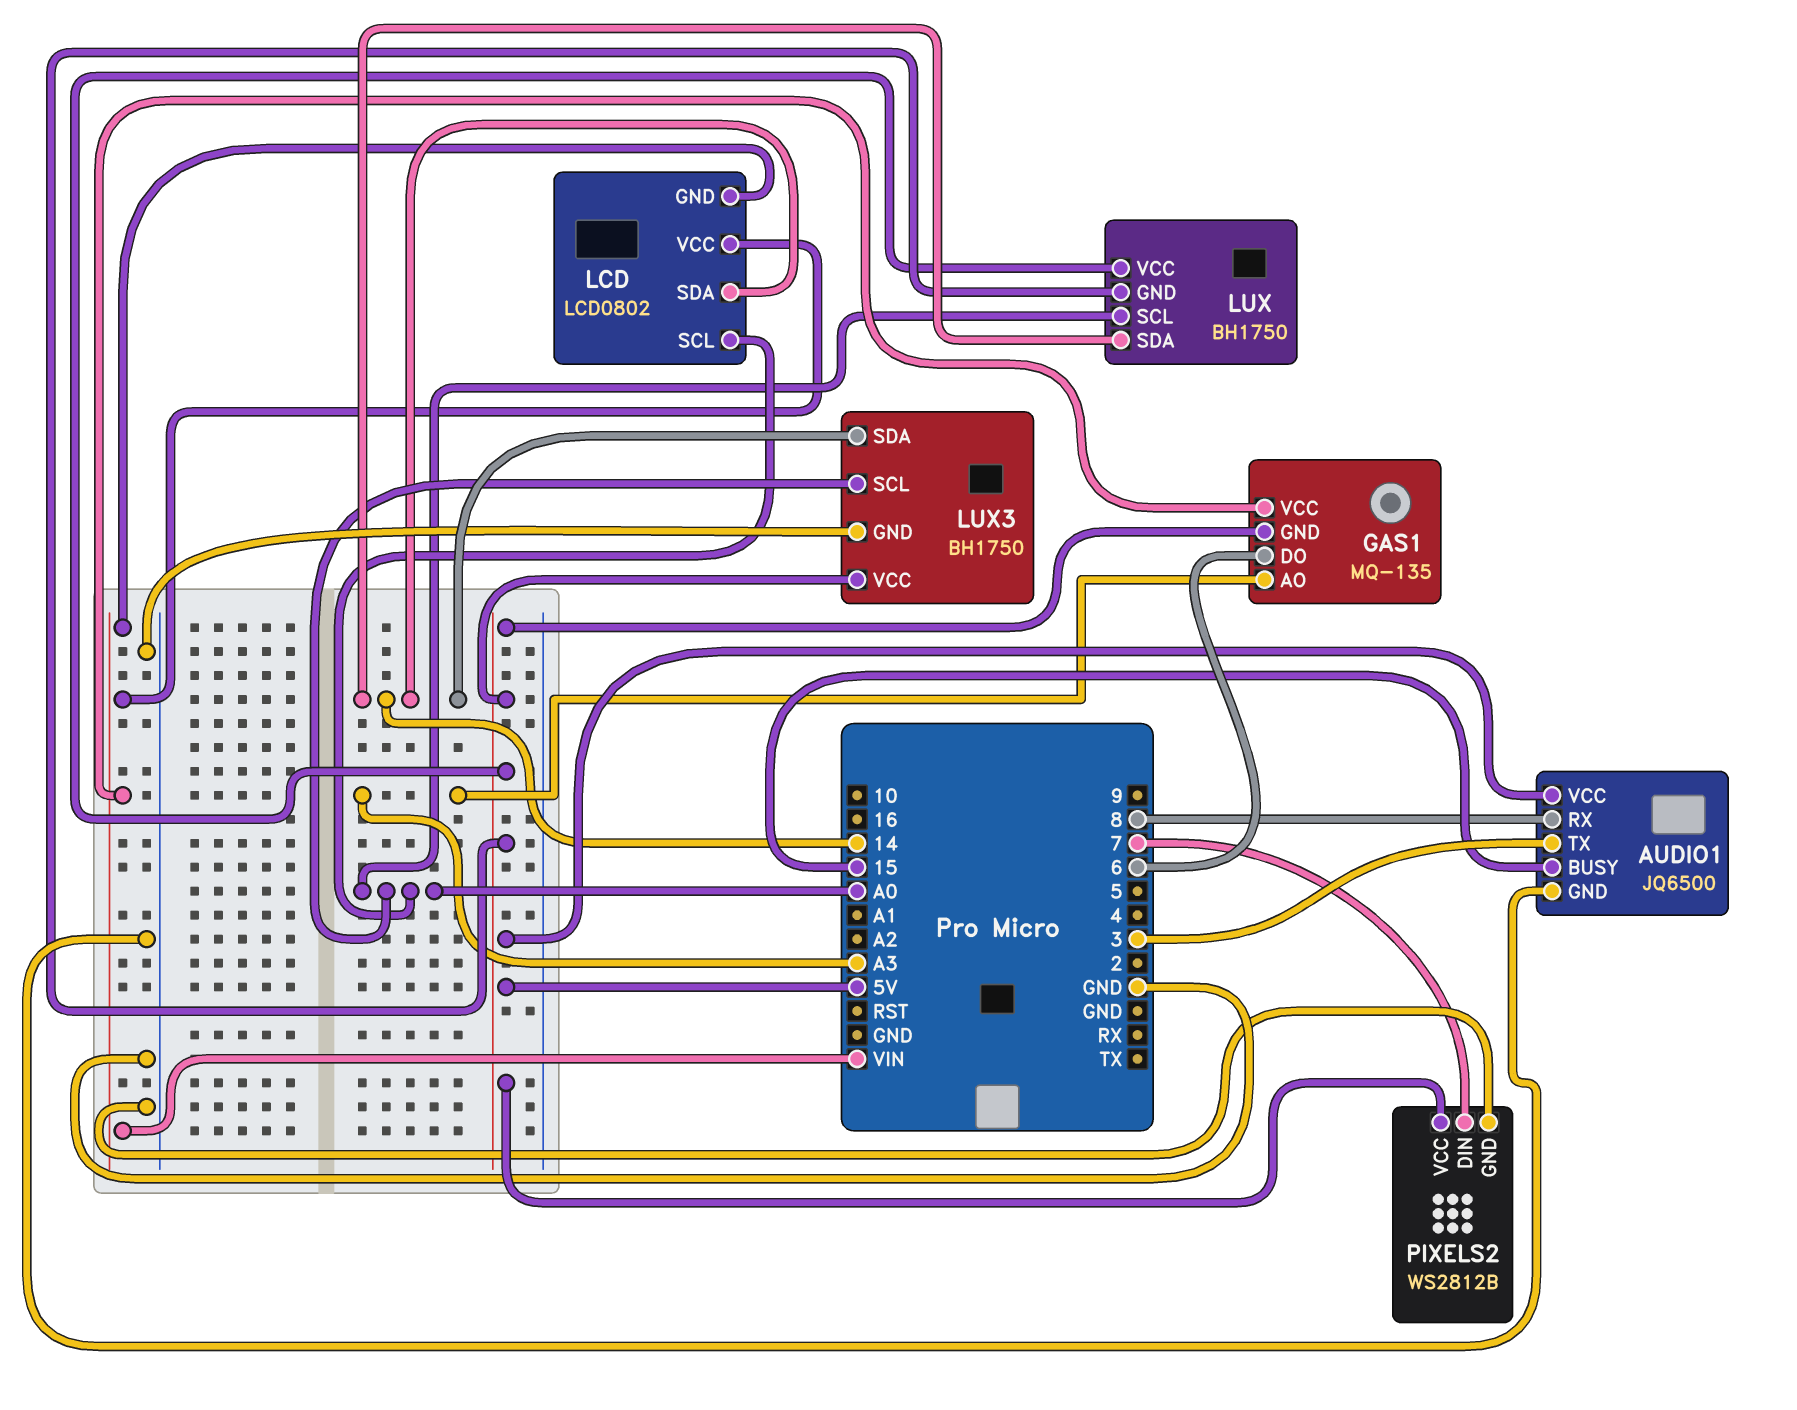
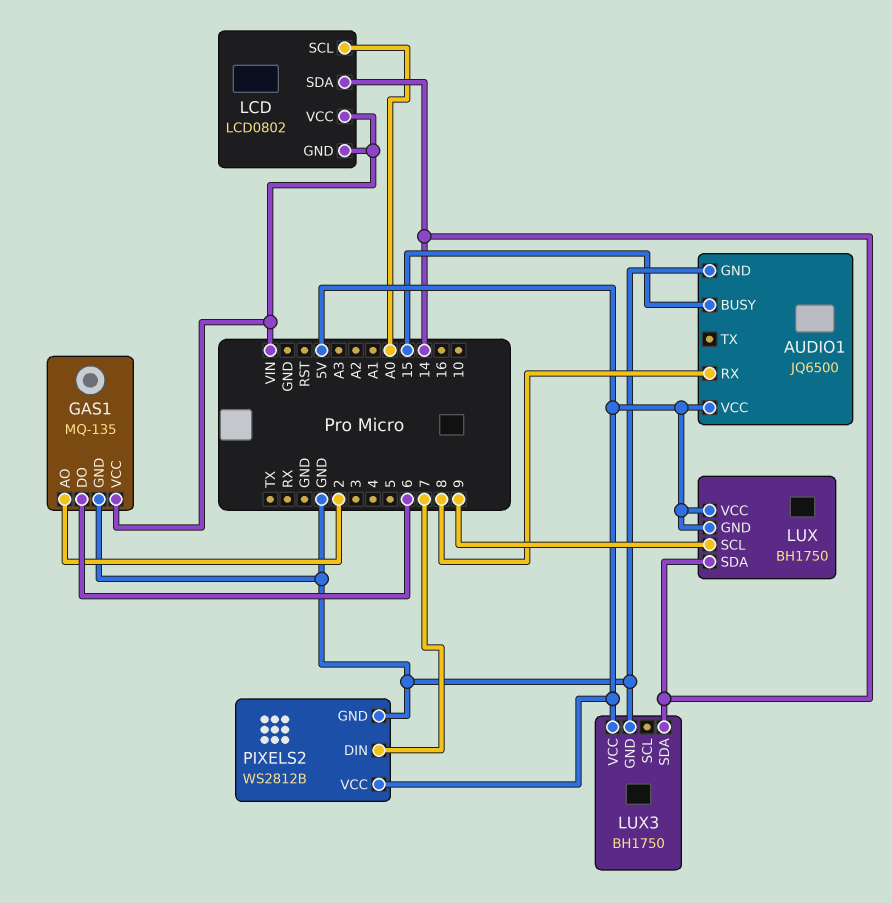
AUDIO1 pin TX: 3 -> none
GAS1 pin AO: A3 -> 2
GAS1 pin GND: 5V -> GND
LUX pin SCL: A0 -> 9
LUX3 pin SCL: A0 -> none

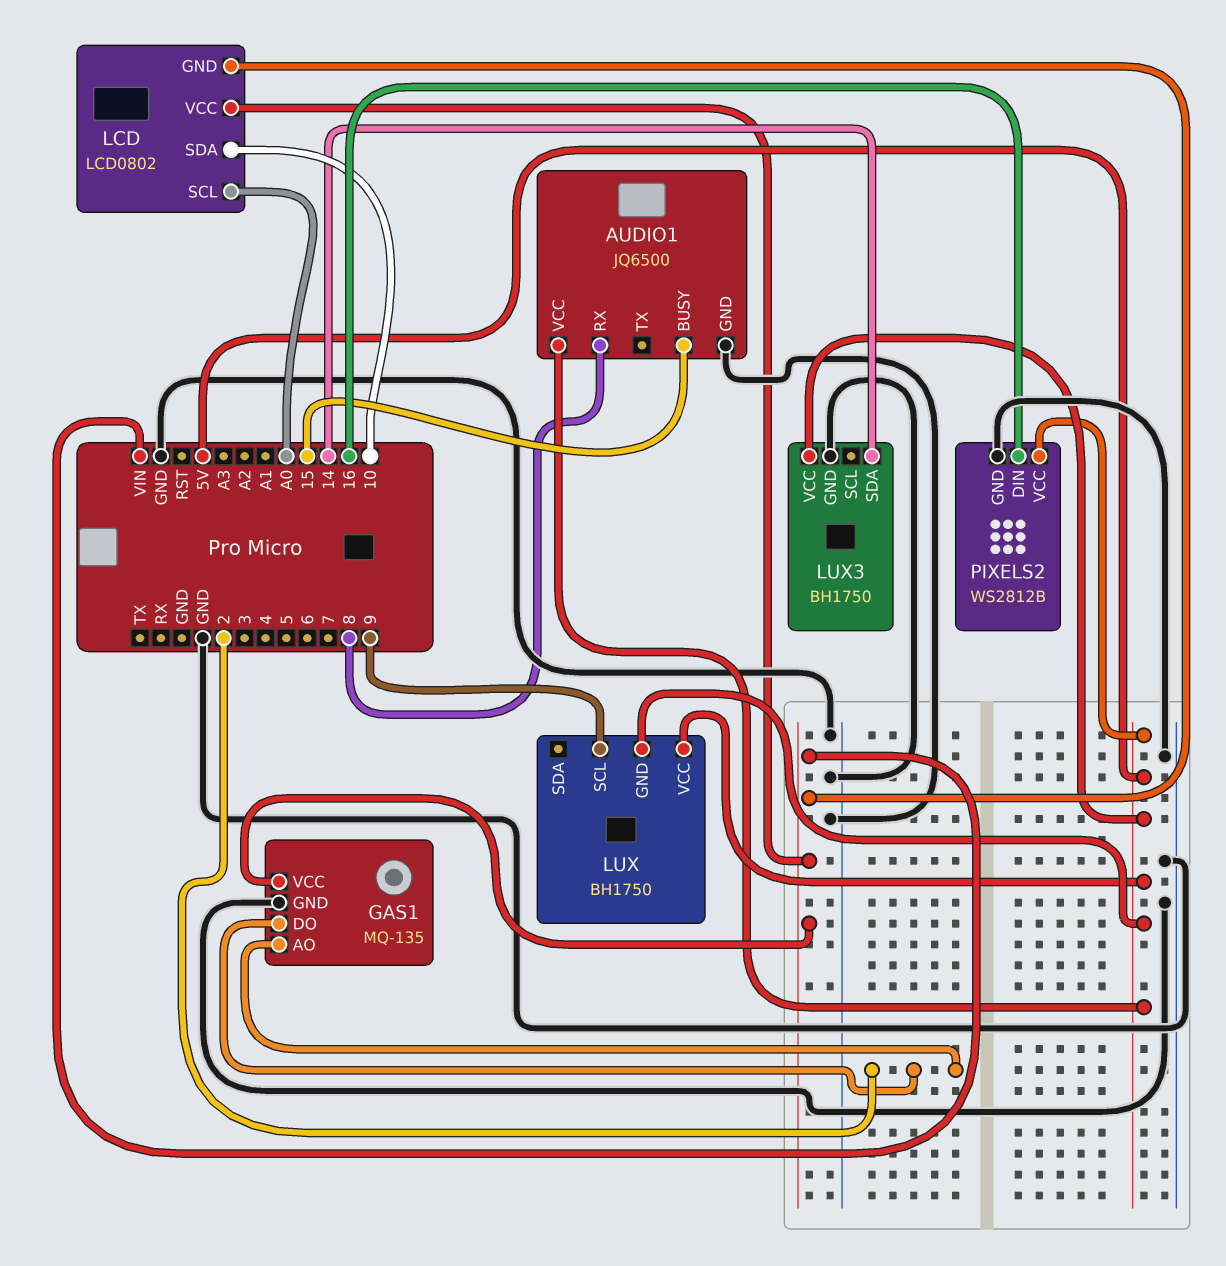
GAS1 pin DO: 6 -> 2
LCD pin SDA: 14 -> 10
LUX pin SDA: 14 -> none
PIXELS2 pin DIN: 7 -> 16

